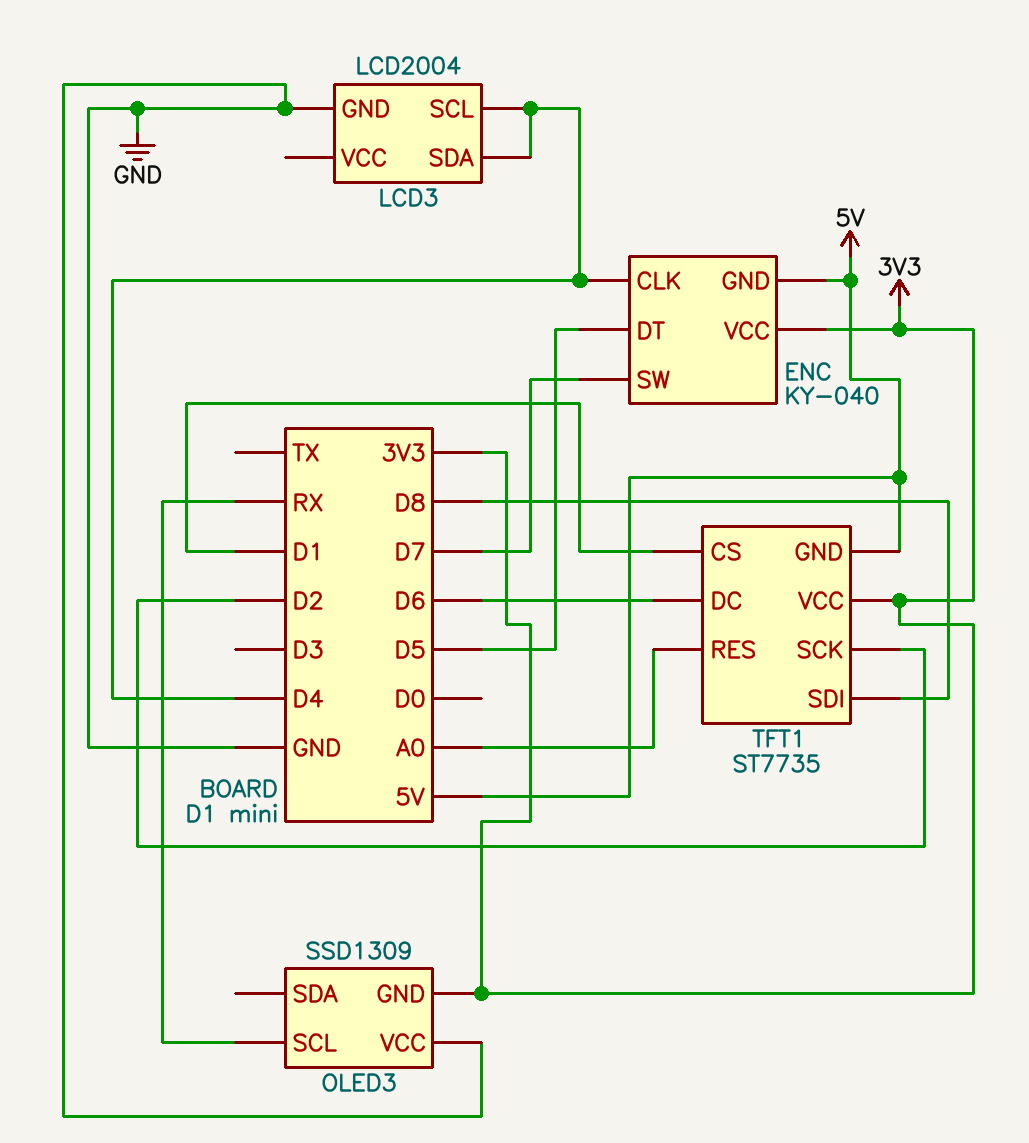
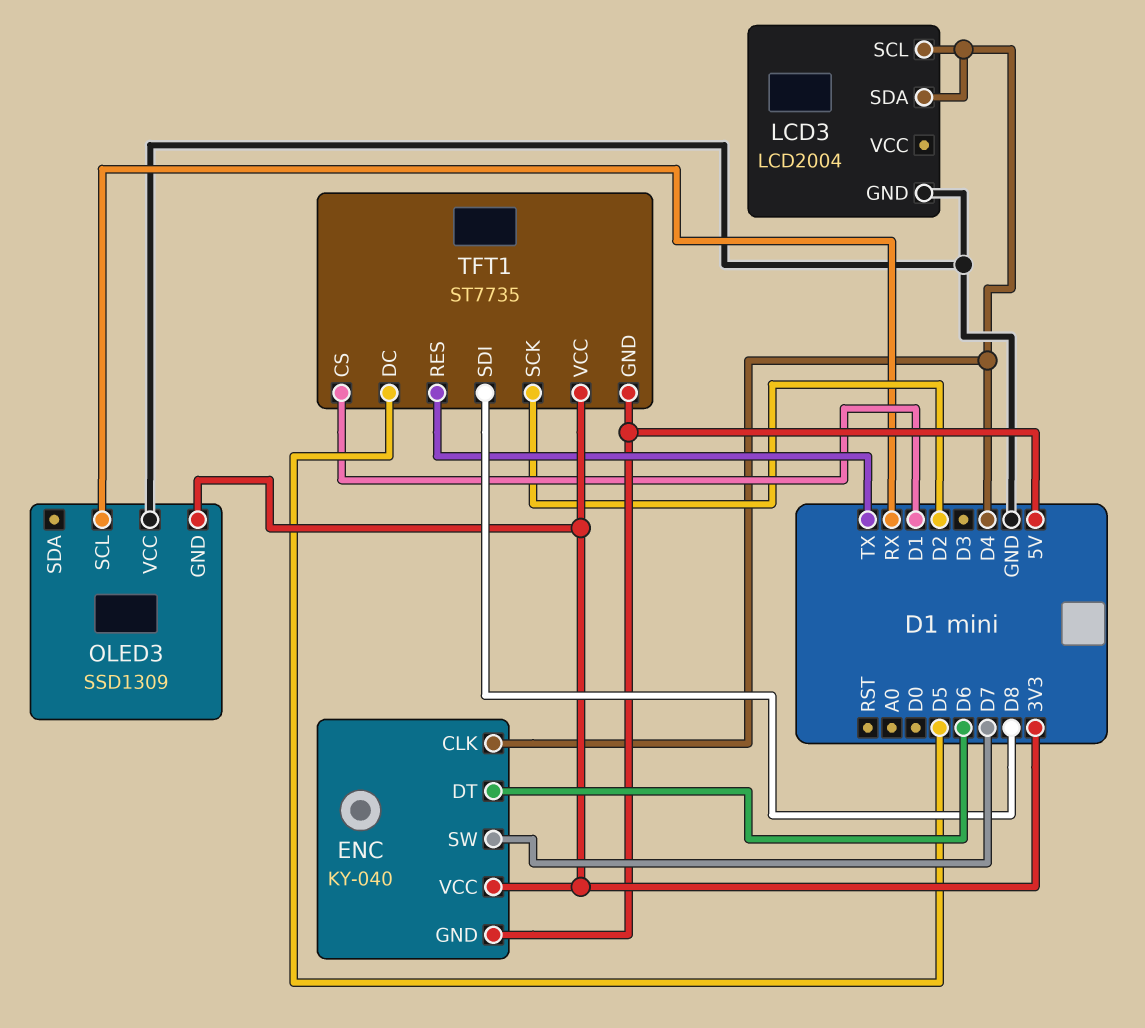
ENC pin DT: D5 -> D6
TFT1 pin DC: D6 -> D5
TFT1 pin RES: A0 -> TX

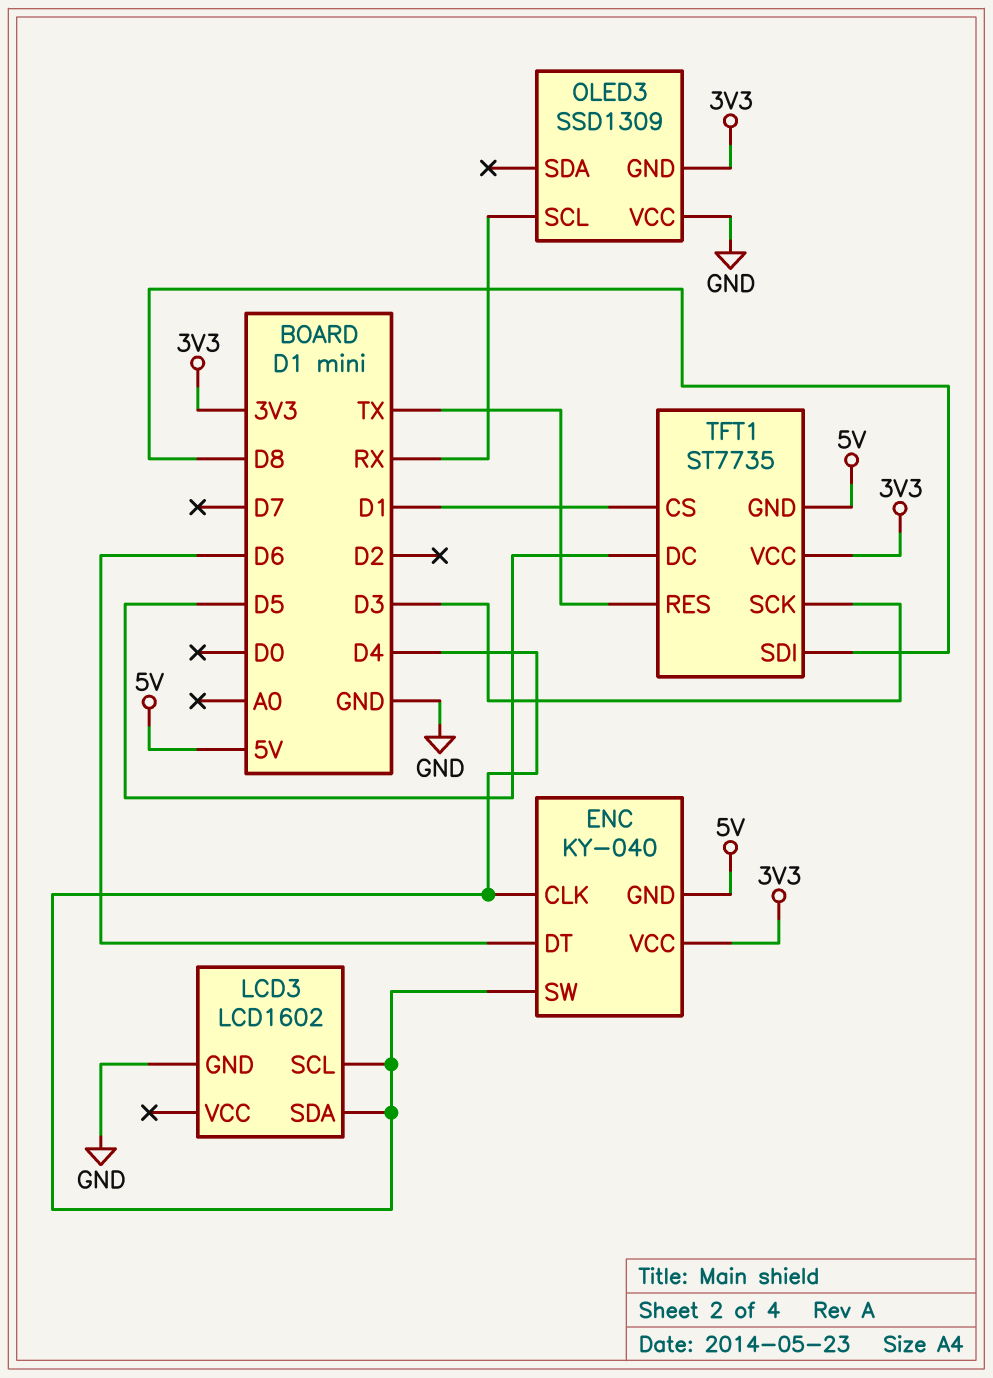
ENC pin SW: D7 -> D4
LCD3: LCD2004 -> LCD1602
TFT1 pin SCK: D2 -> D3

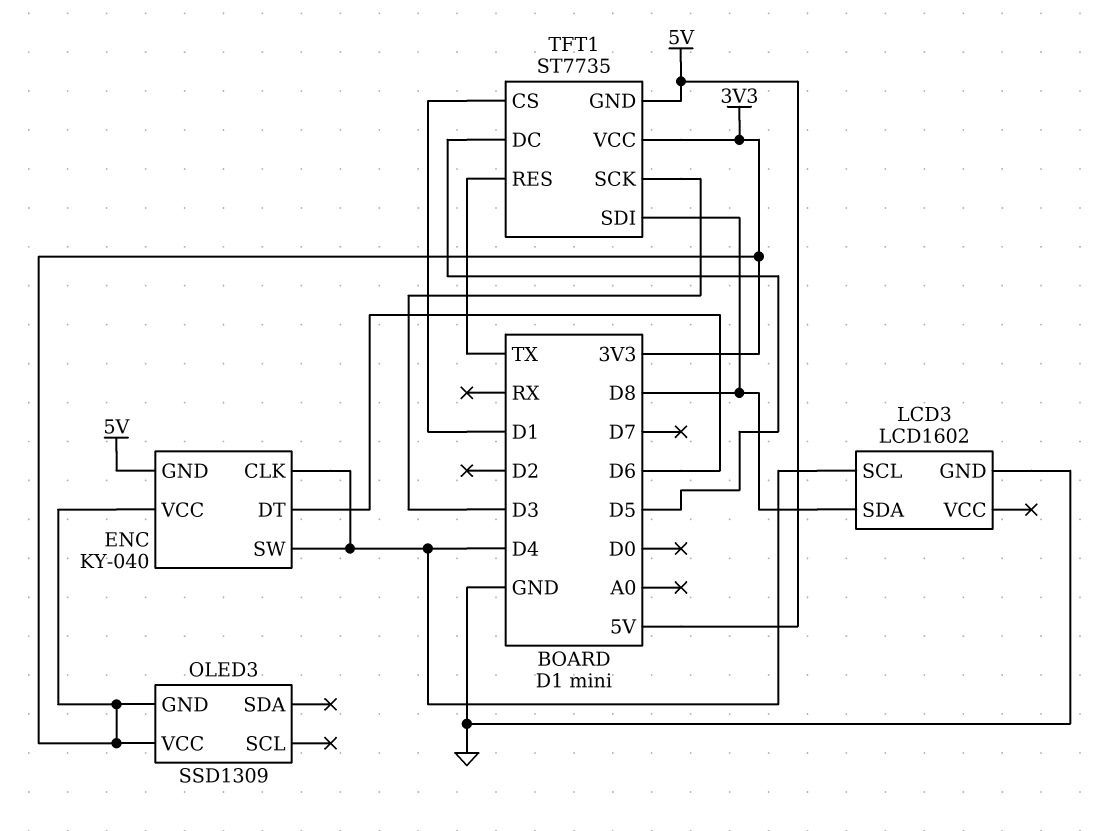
LCD3 pin SDA: D4 -> D8
OLED3 pin SCL: RX -> none
OLED3 pin VCC: GND -> 3V3

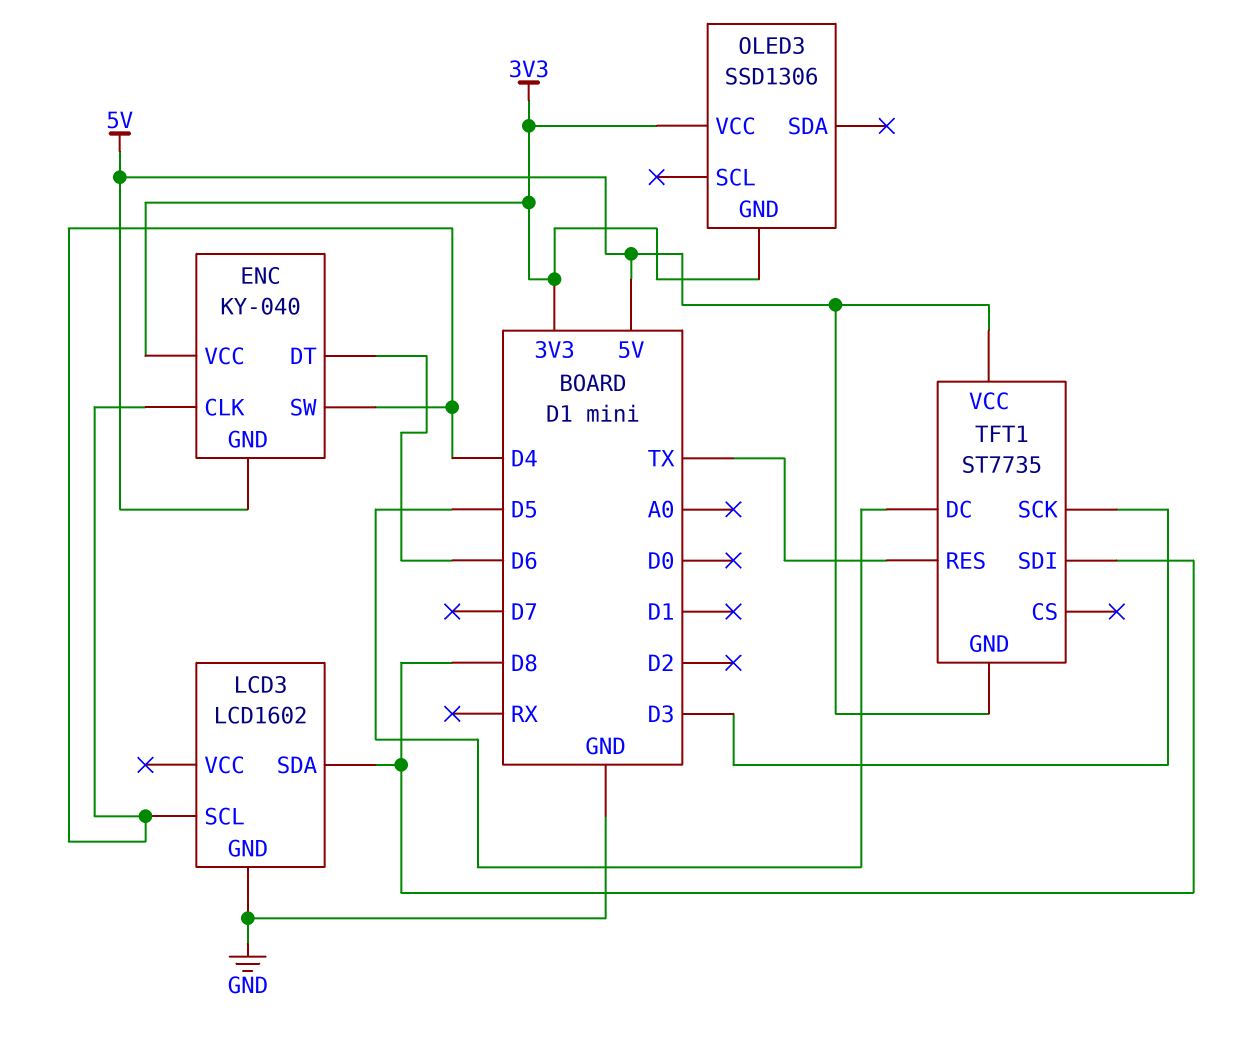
OLED3: SSD1309 -> SSD1306
TFT1 pin CS: D1 -> none
TFT1 pin VCC: 3V3 -> 5V

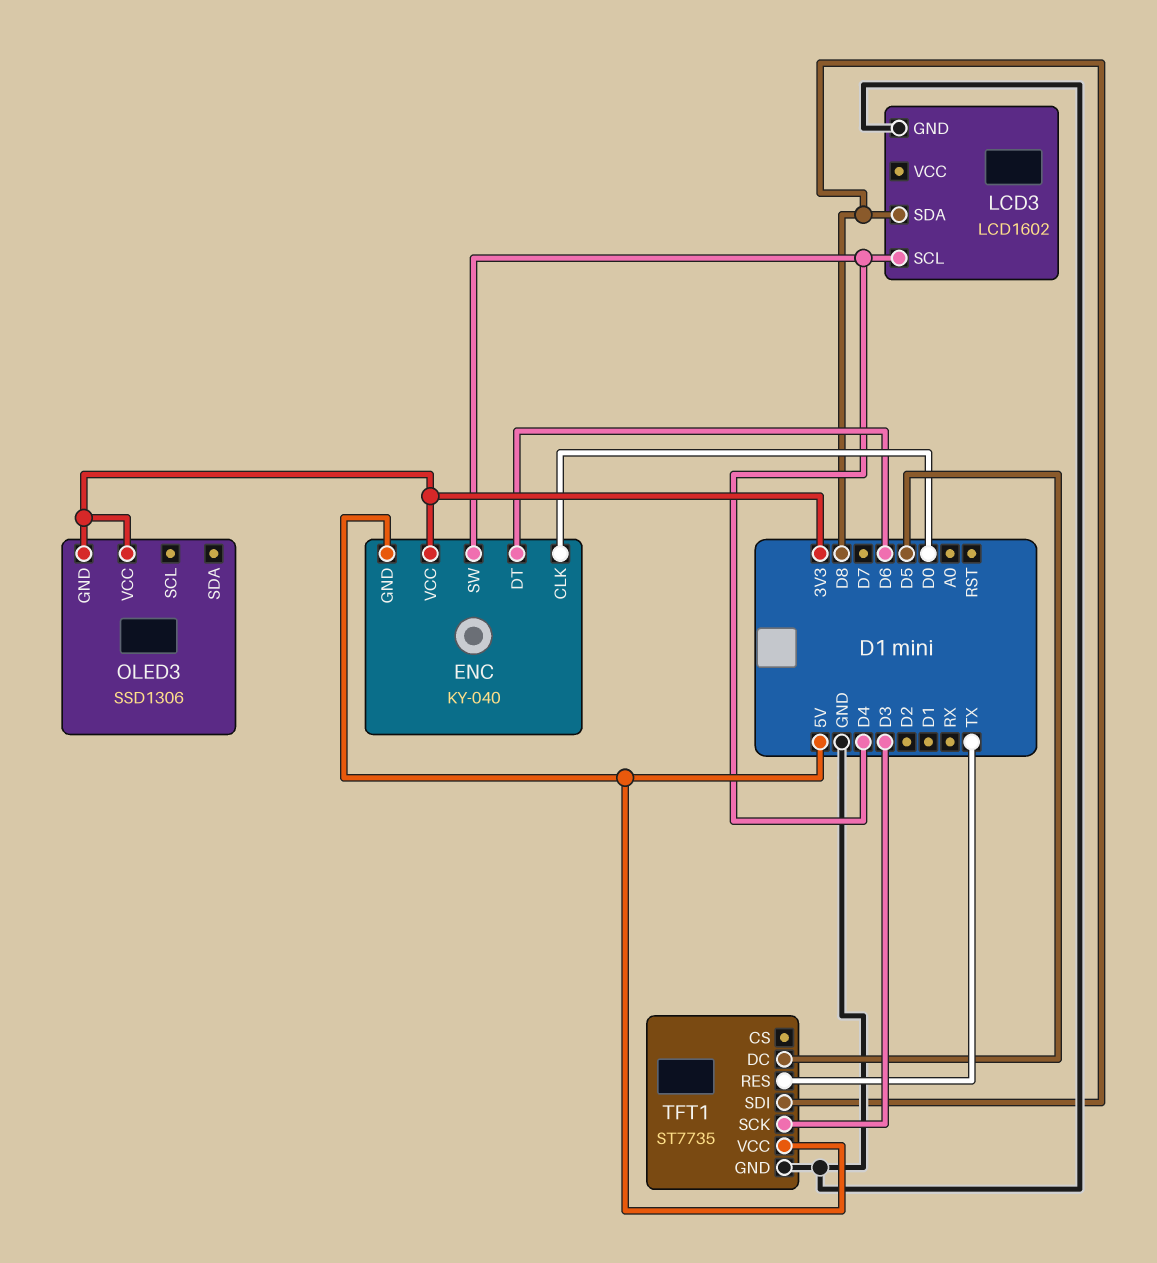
ENC pin CLK: D4 -> D0
TFT1 pin GND: 5V -> GND

